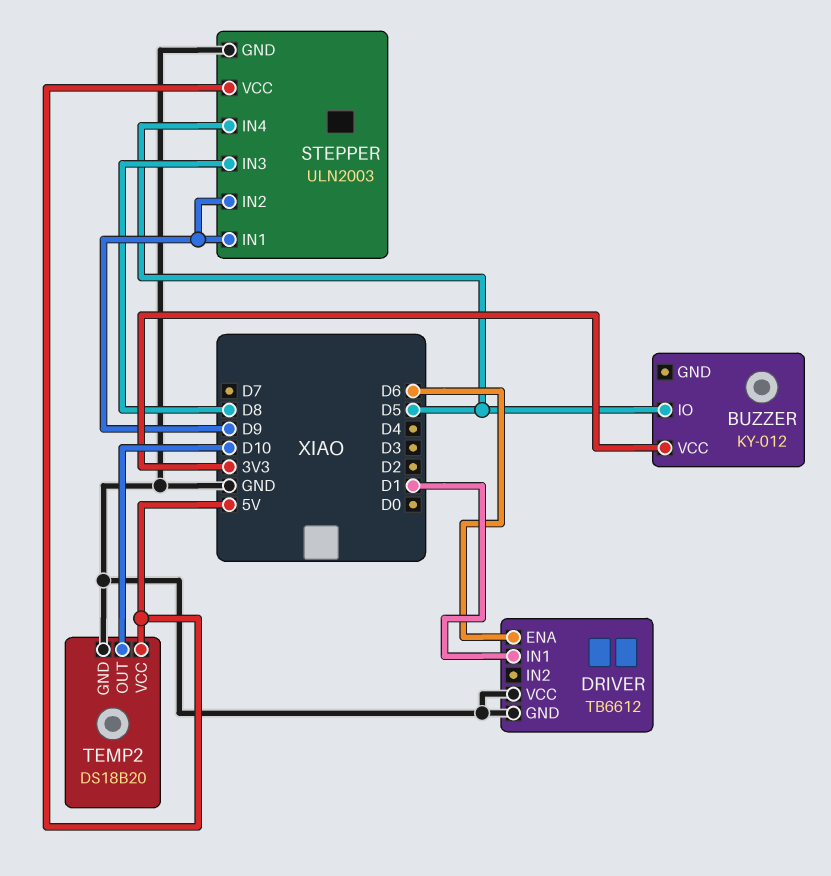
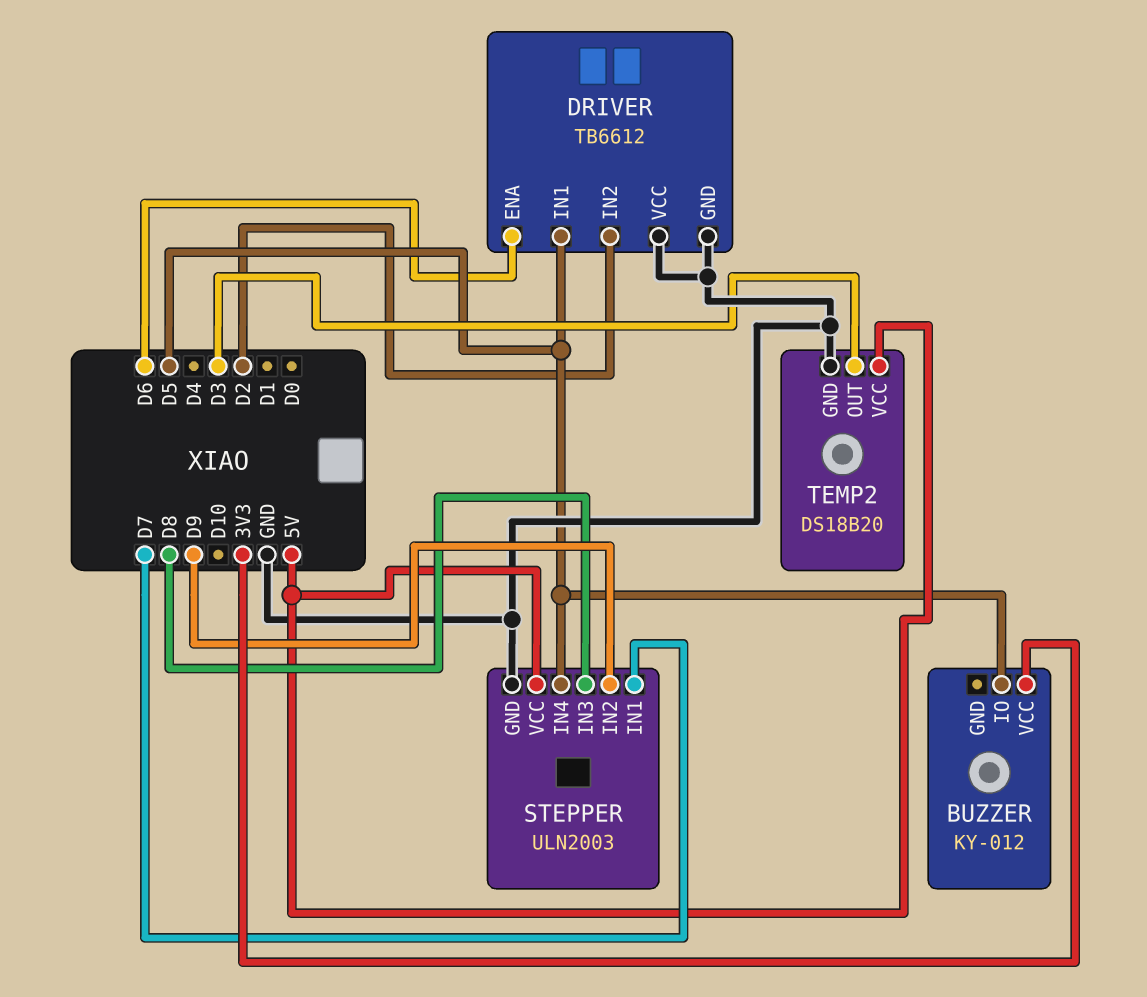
DRIVER pin IN1: D1 -> D5
DRIVER pin IN2: none -> D2
STEPPER pin IN1: D9 -> D7
TEMP2 pin OUT: D10 -> D3

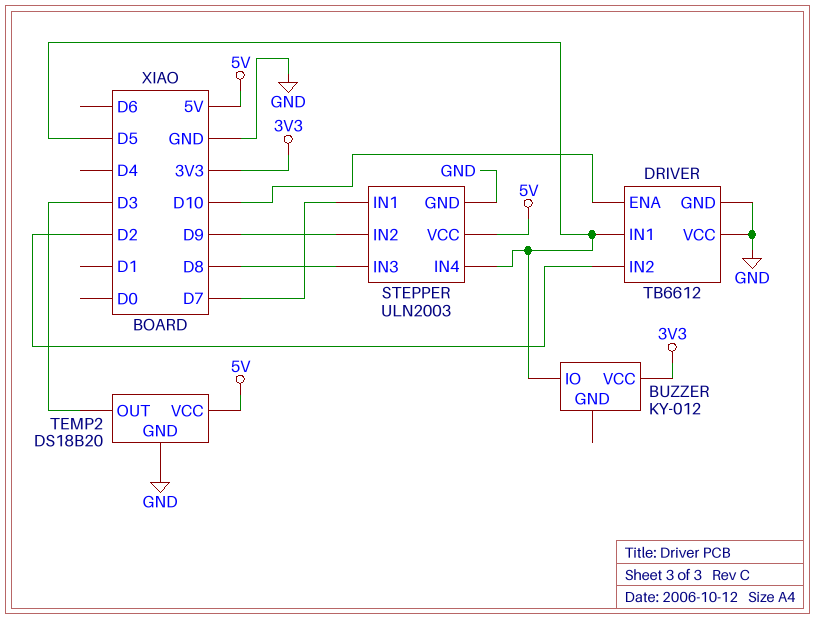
DRIVER pin ENA: D6 -> D10

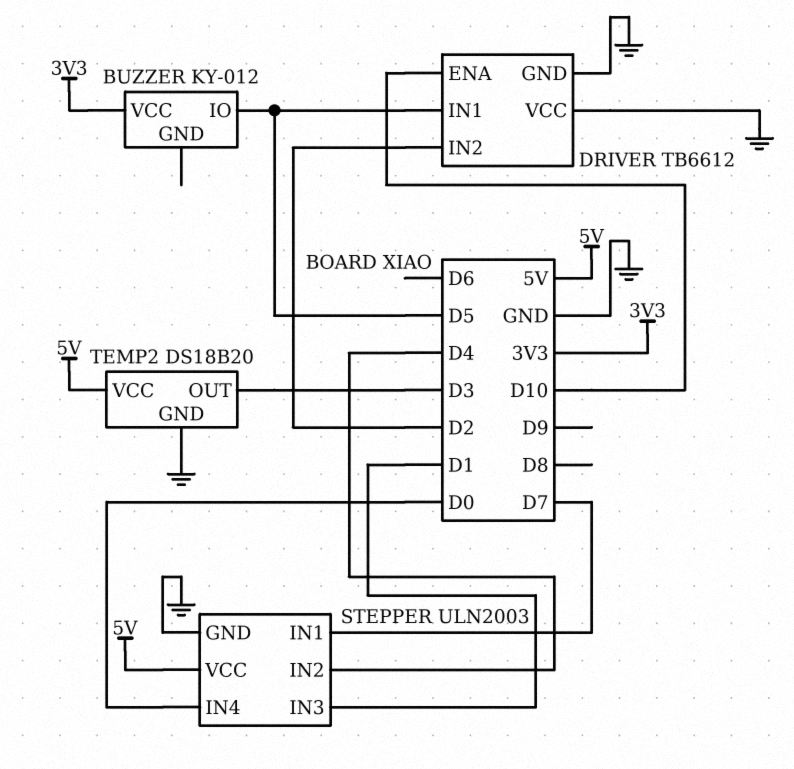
STEPPER pin IN2: D9 -> D4
STEPPER pin IN3: D8 -> D1
STEPPER pin IN4: D5 -> D0

